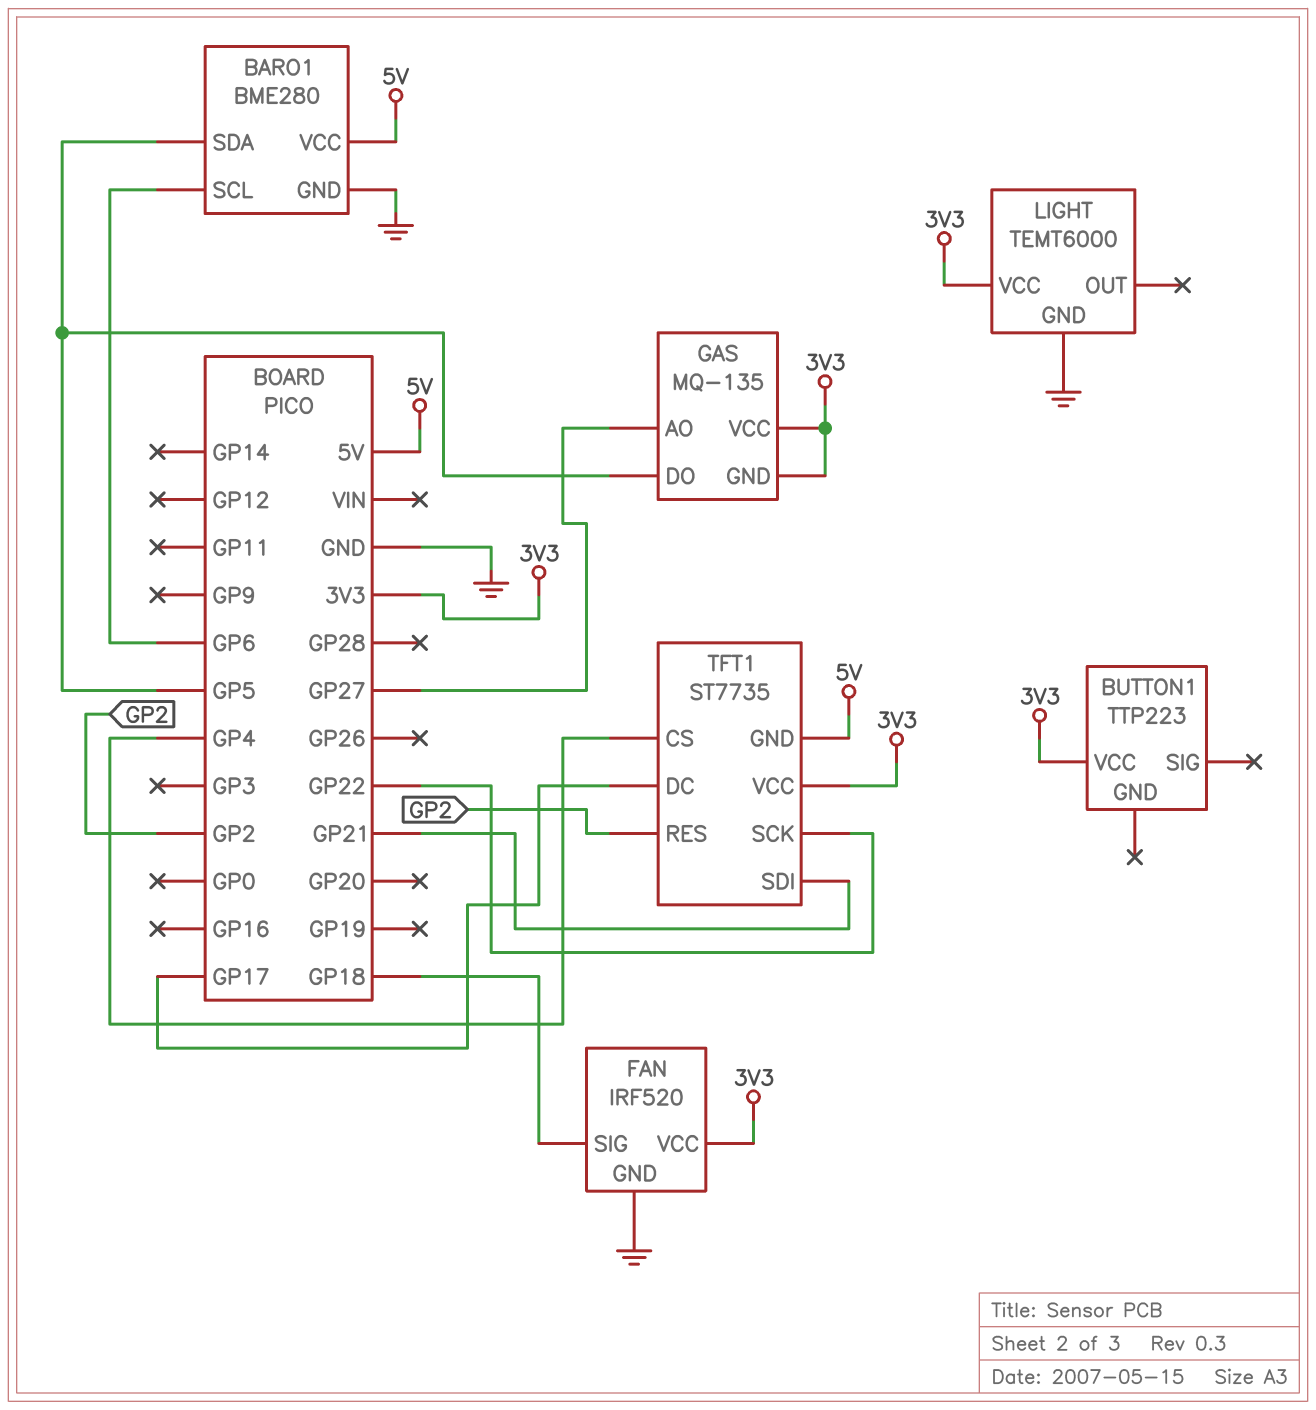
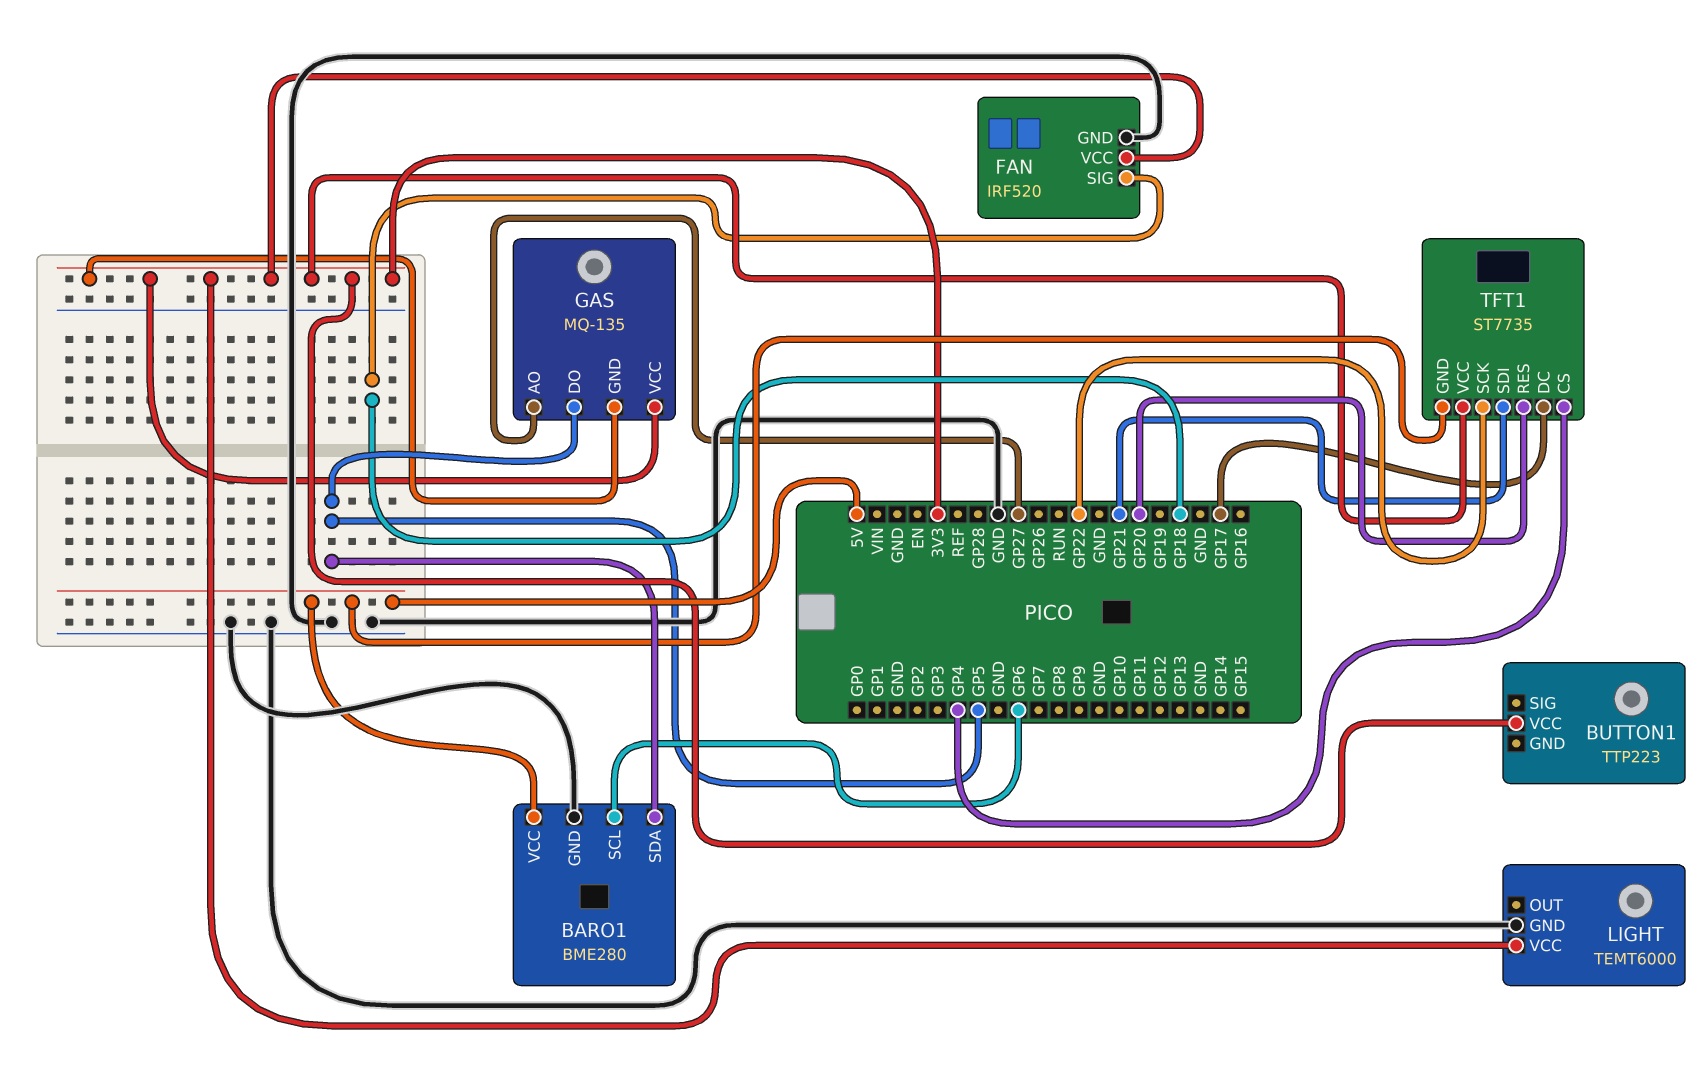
TFT1 pin RES: GP2 -> GP20

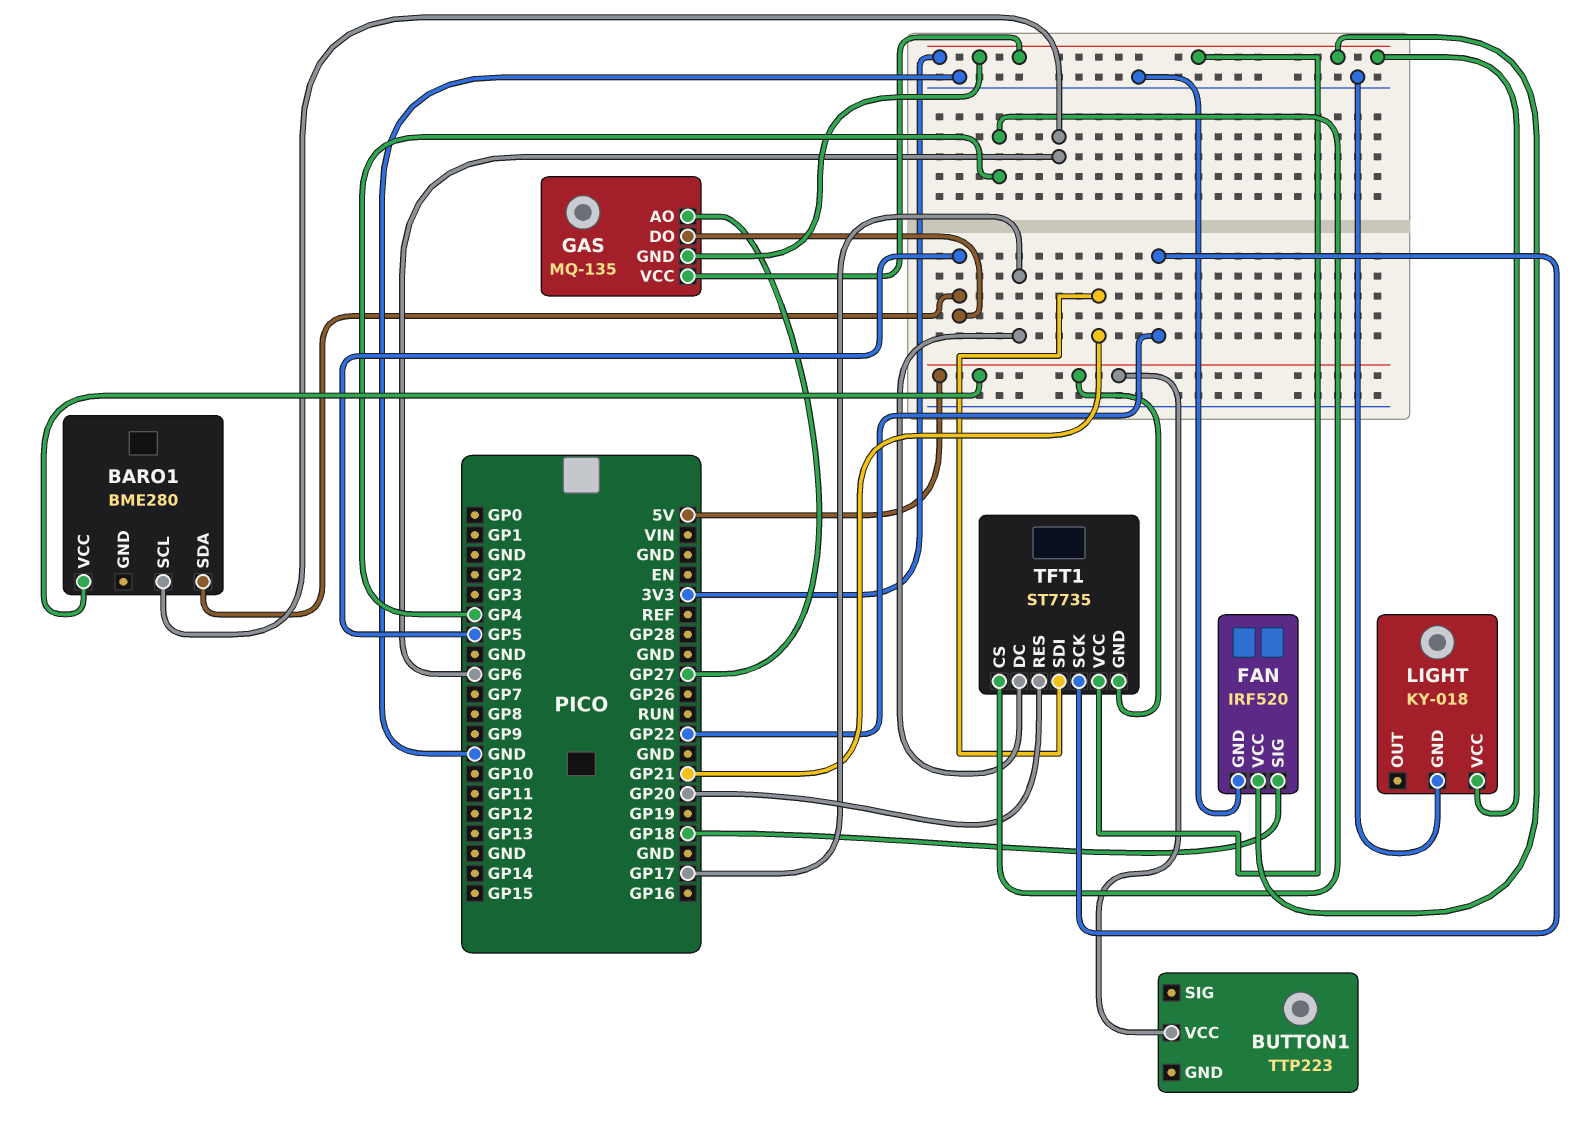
BARO1 pin GND: GND -> none
BUTTON1 pin VCC: 3V3 -> 5V
LIGHT: TEMT6000 -> KY-018

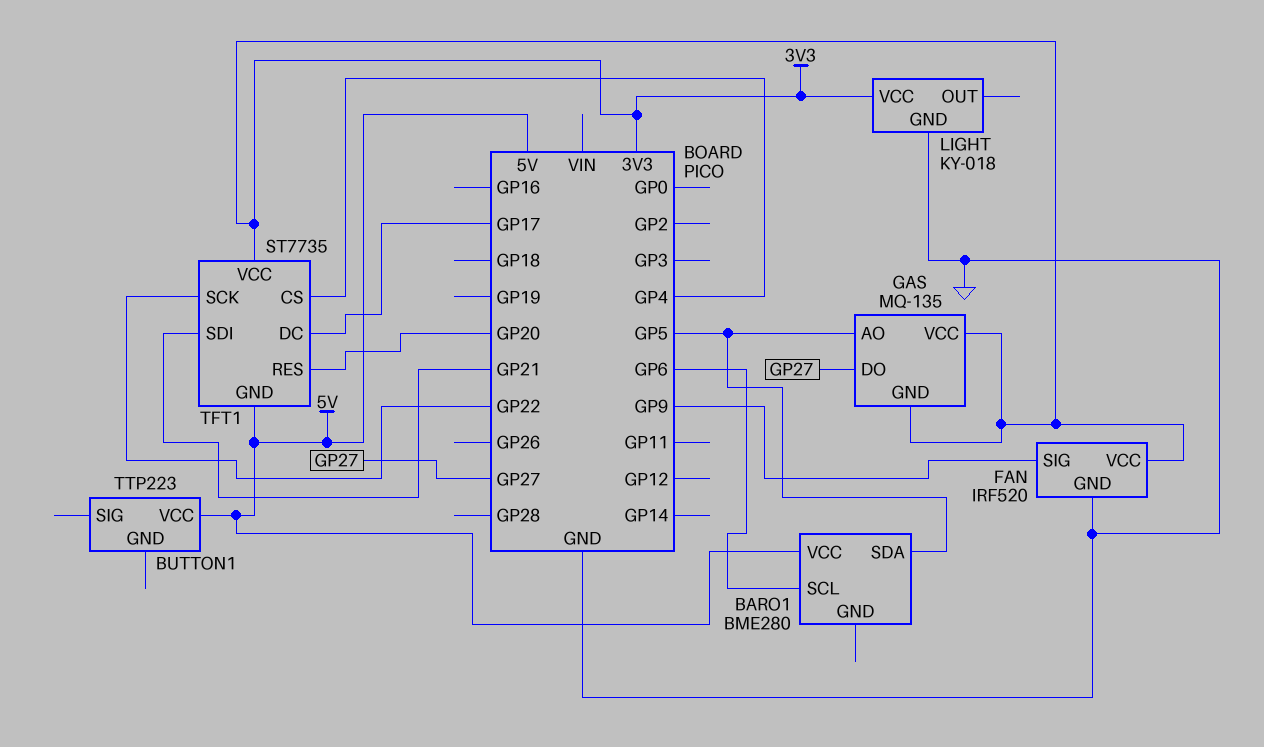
FAN pin SIG: GP18 -> GP9
GAS pin AO: GP27 -> GP5
GAS pin DO: GP5 -> GP27

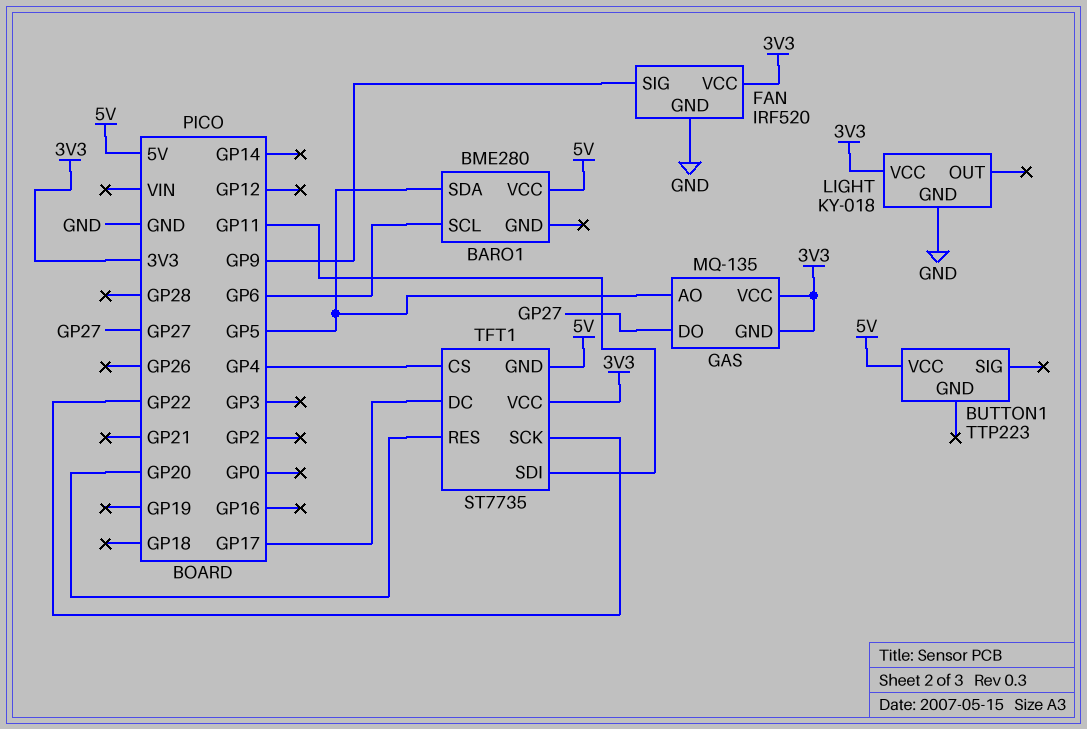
TFT1 pin SDI: GP21 -> GP11

